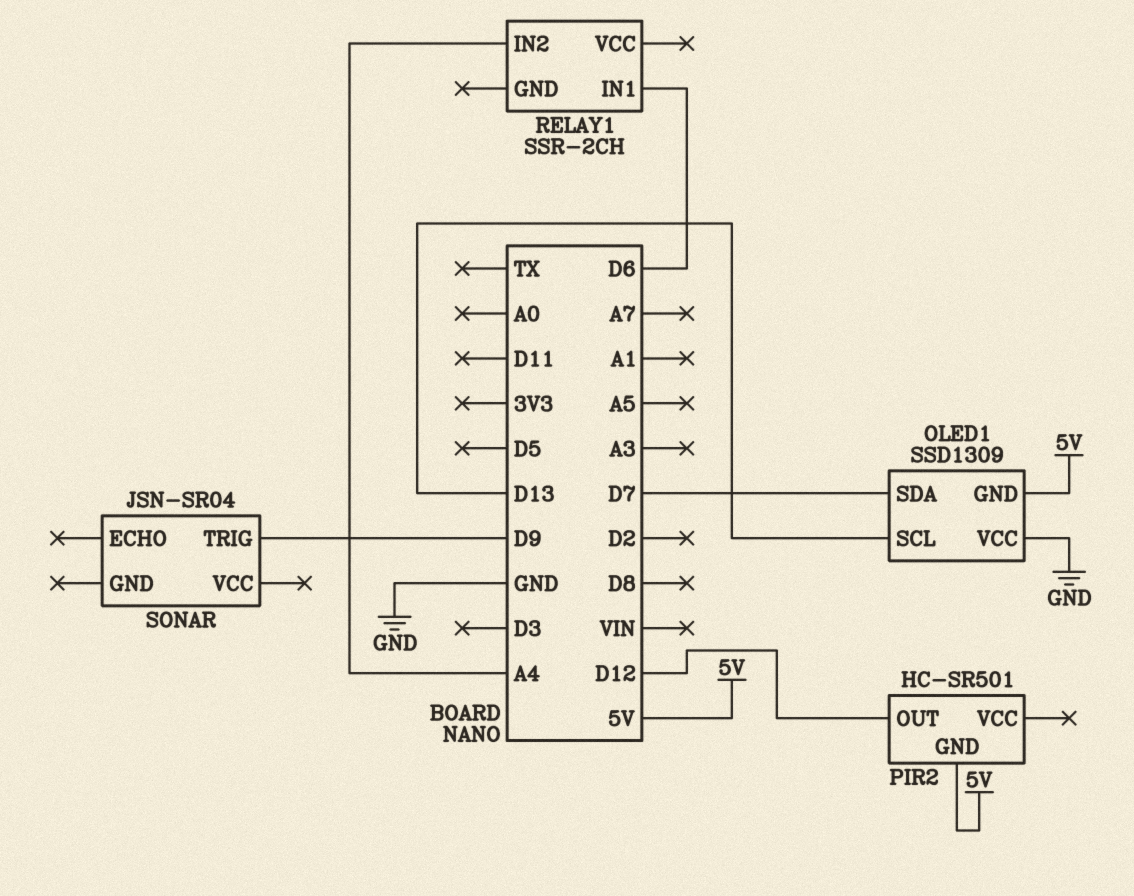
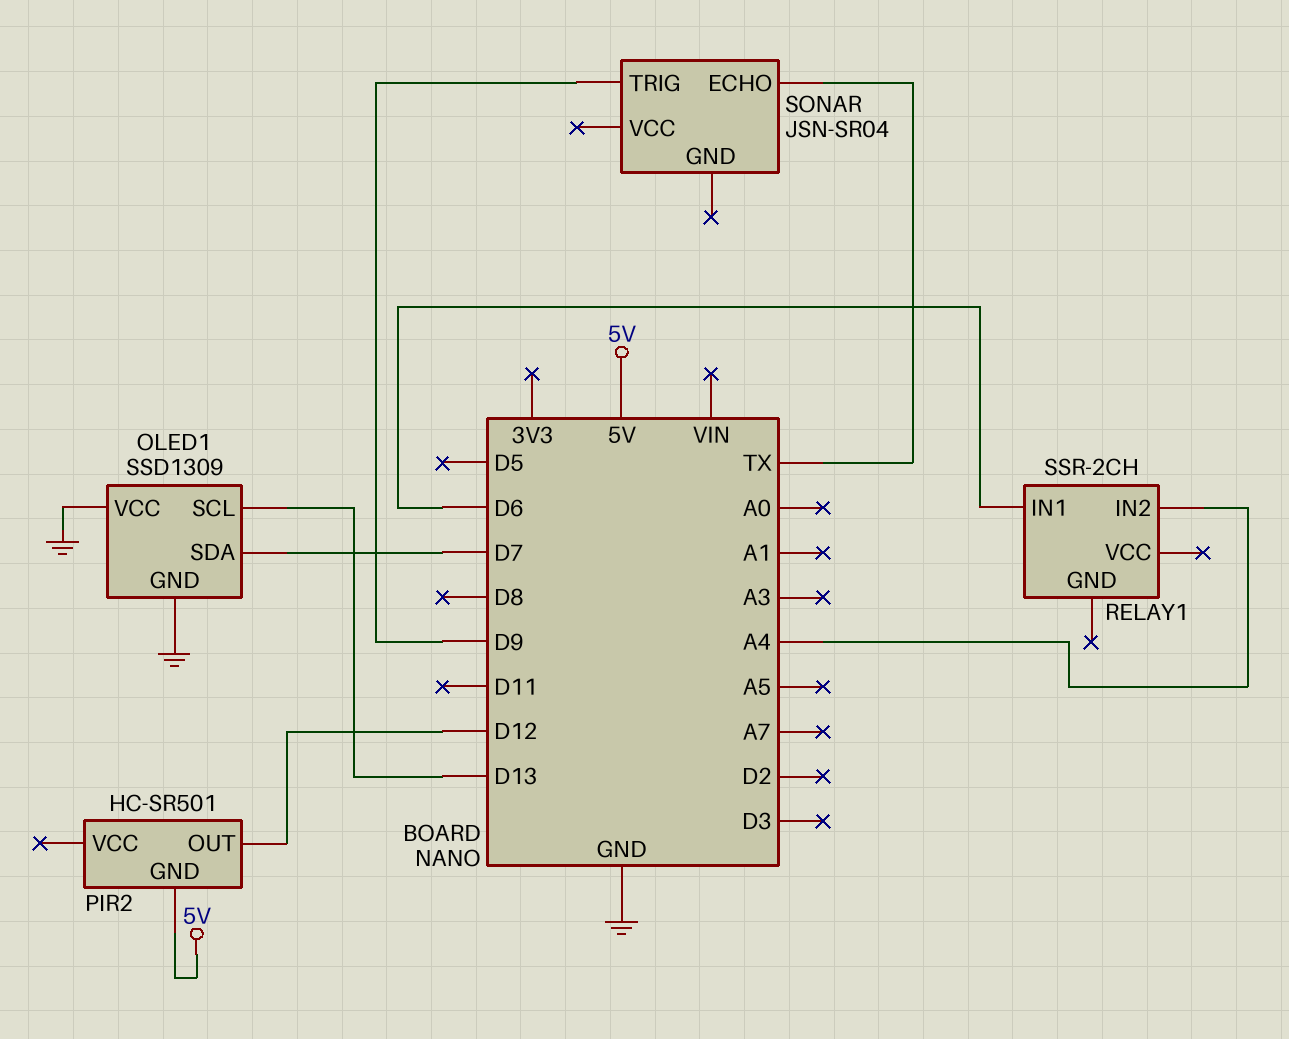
OLED1 pin GND: 5V -> GND
SONAR pin ECHO: none -> TX

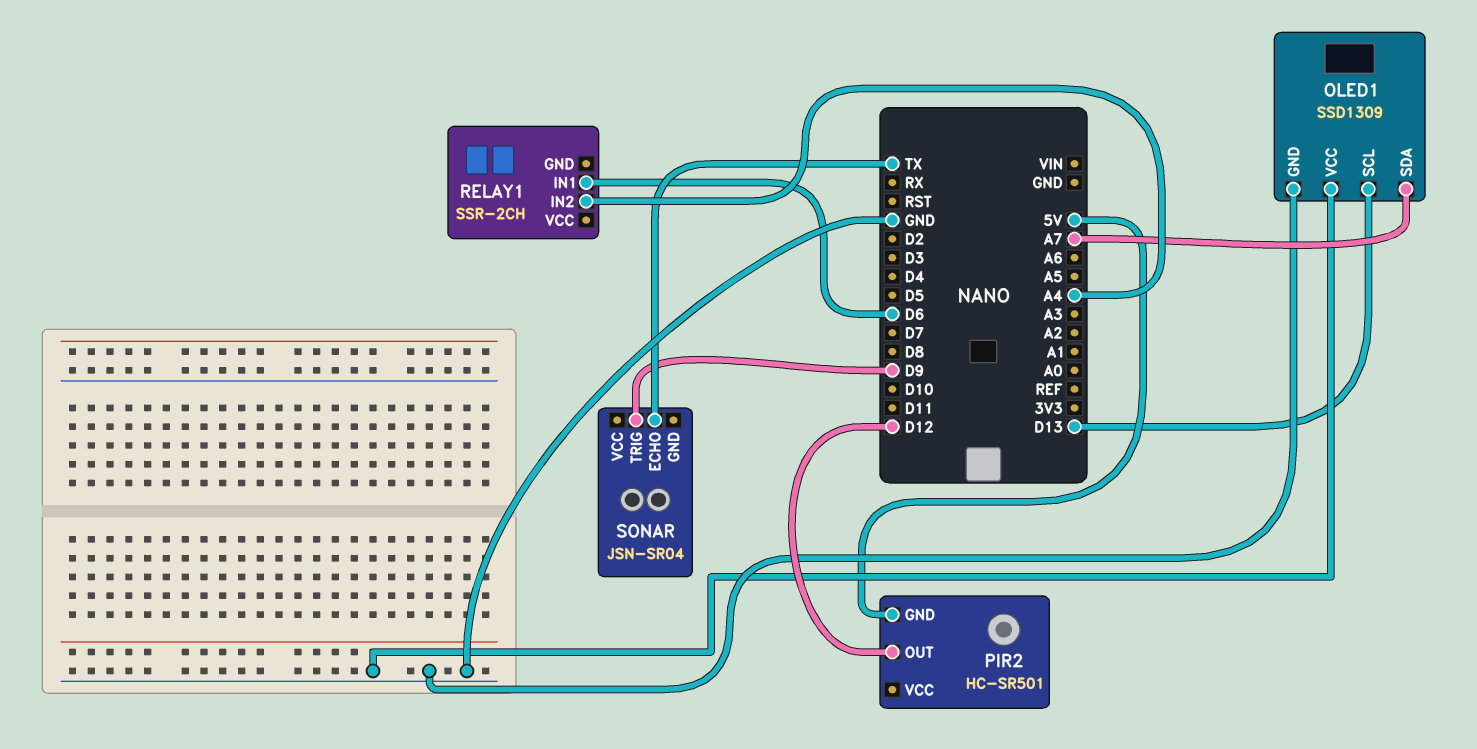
OLED1 pin SDA: D7 -> A7

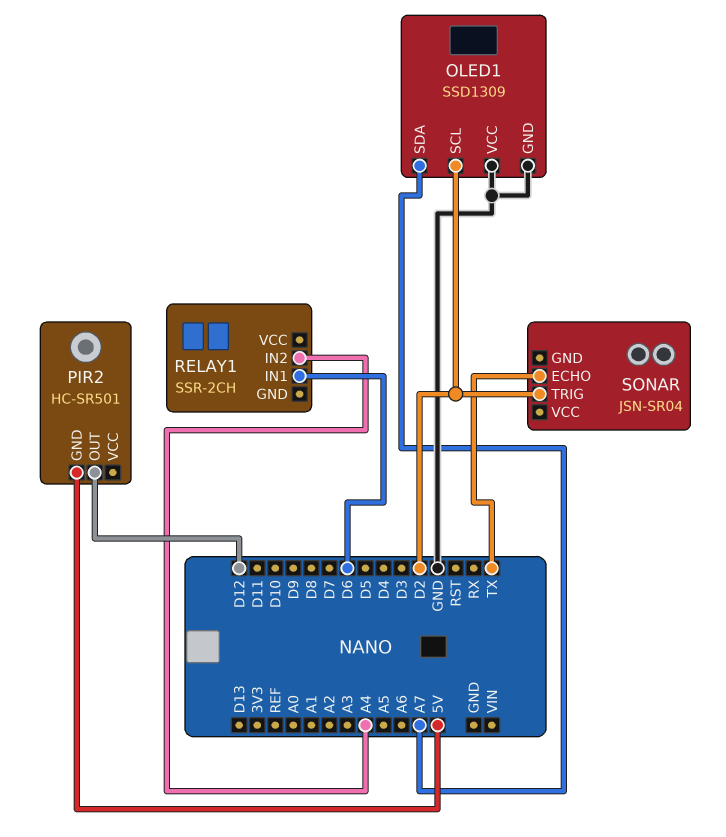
OLED1 pin SCL: D13 -> D2
SONAR pin TRIG: D9 -> D2

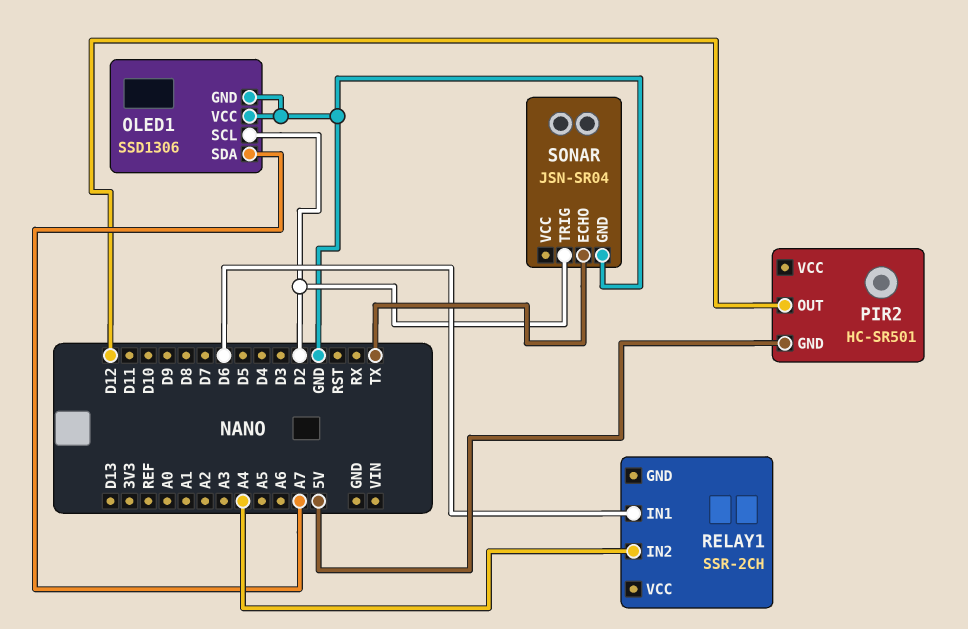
OLED1: SSD1309 -> SSD1306
SONAR pin GND: none -> GND

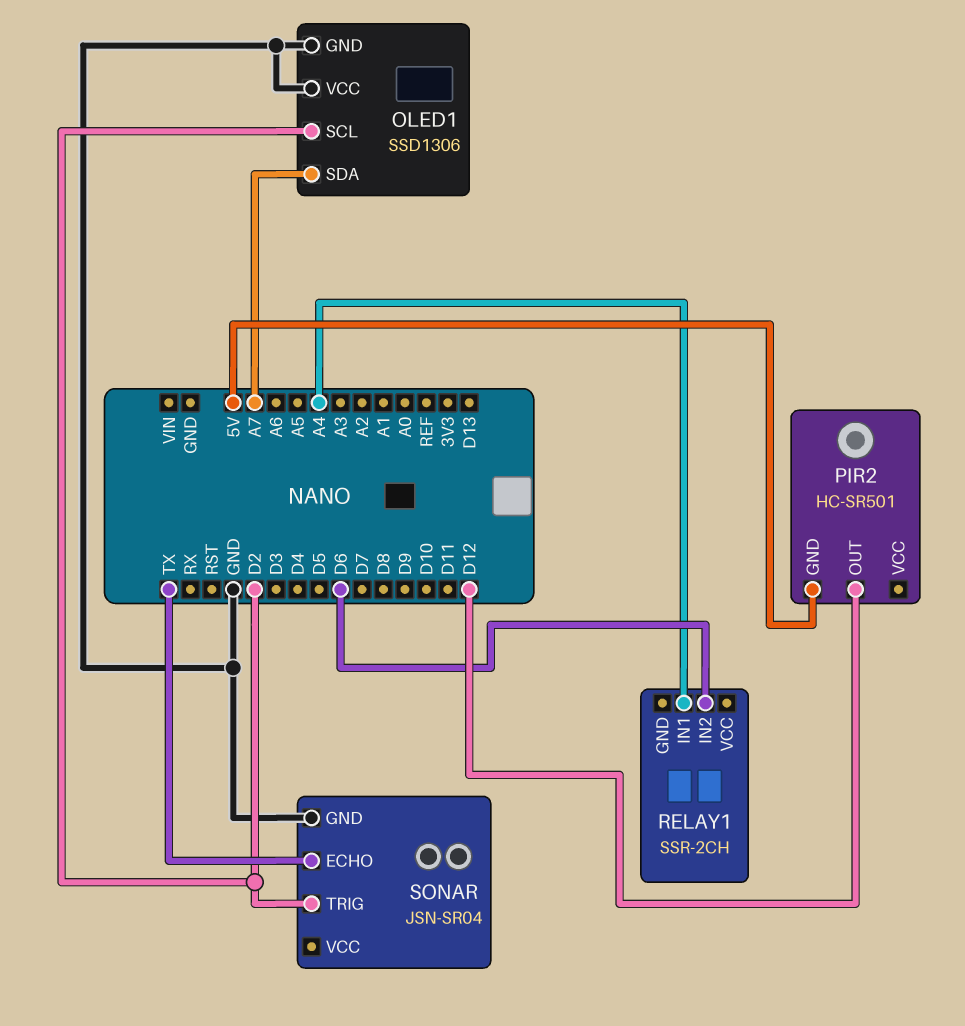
RELAY1 pin IN1: D6 -> A4
RELAY1 pin IN2: A4 -> D6

